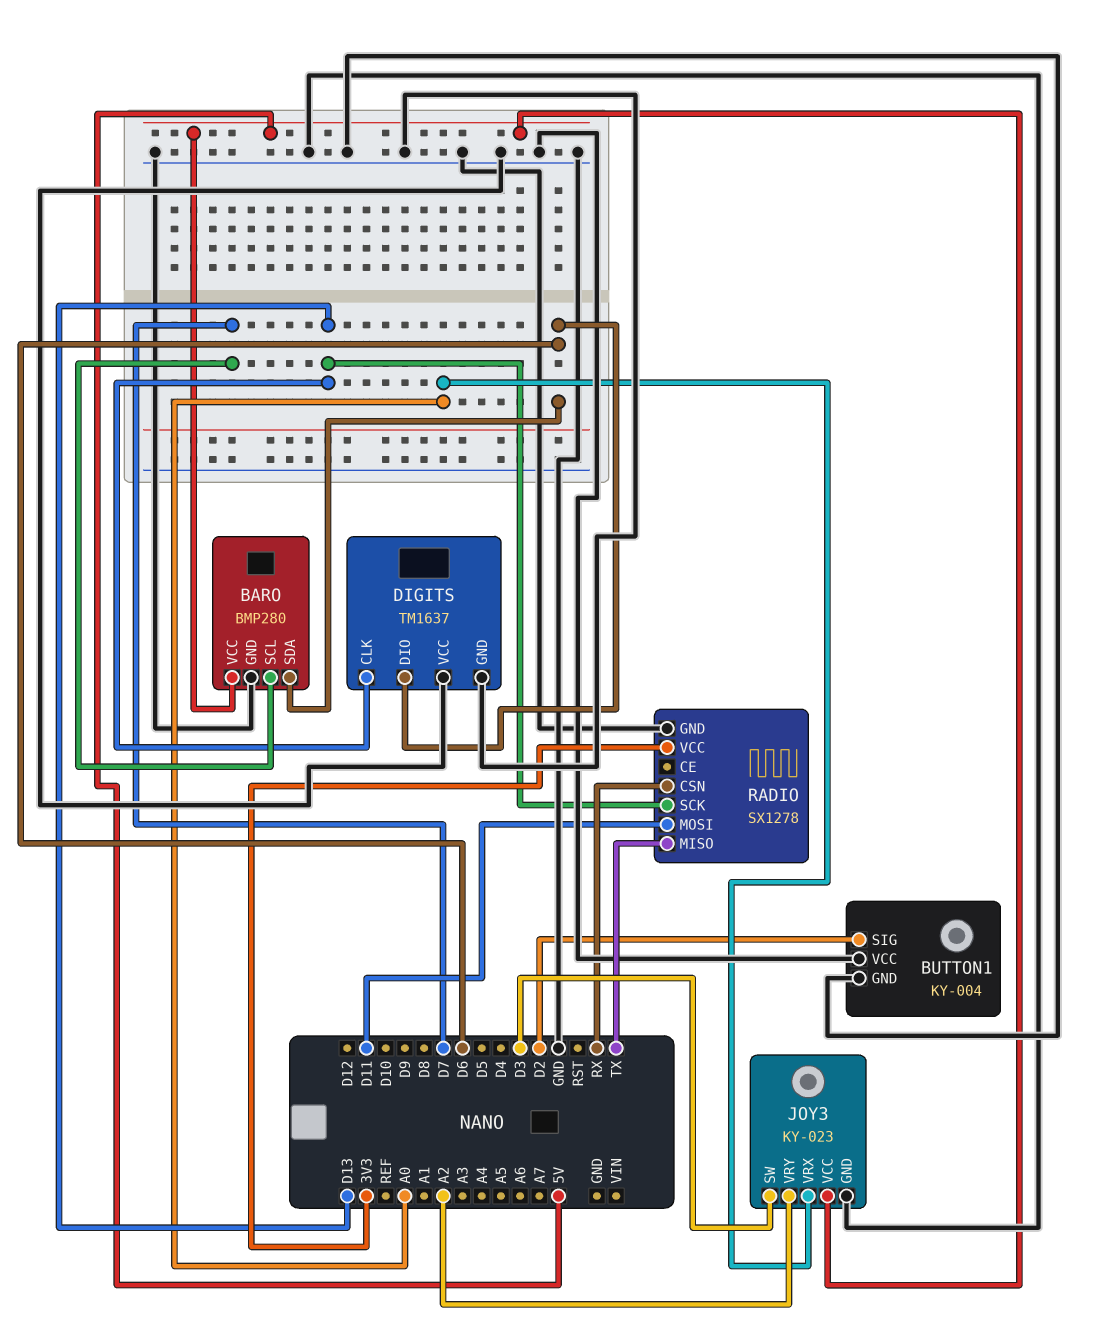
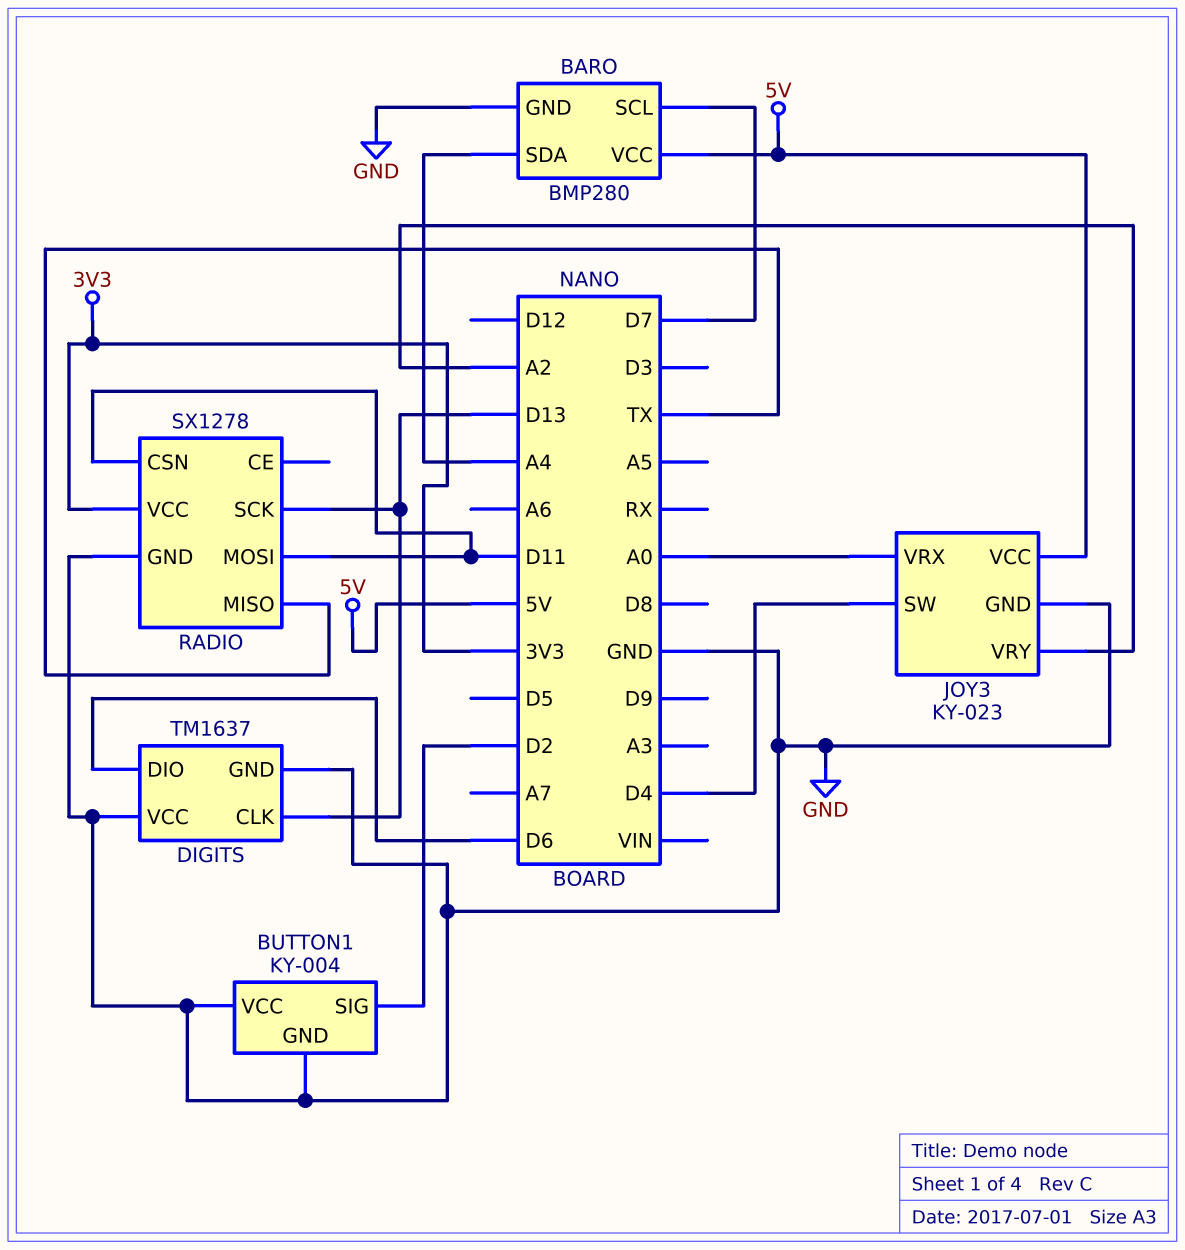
BARO pin SDA: D6 -> A4
JOY3 pin SW: D3 -> D4
RADIO pin CSN: RX -> D11

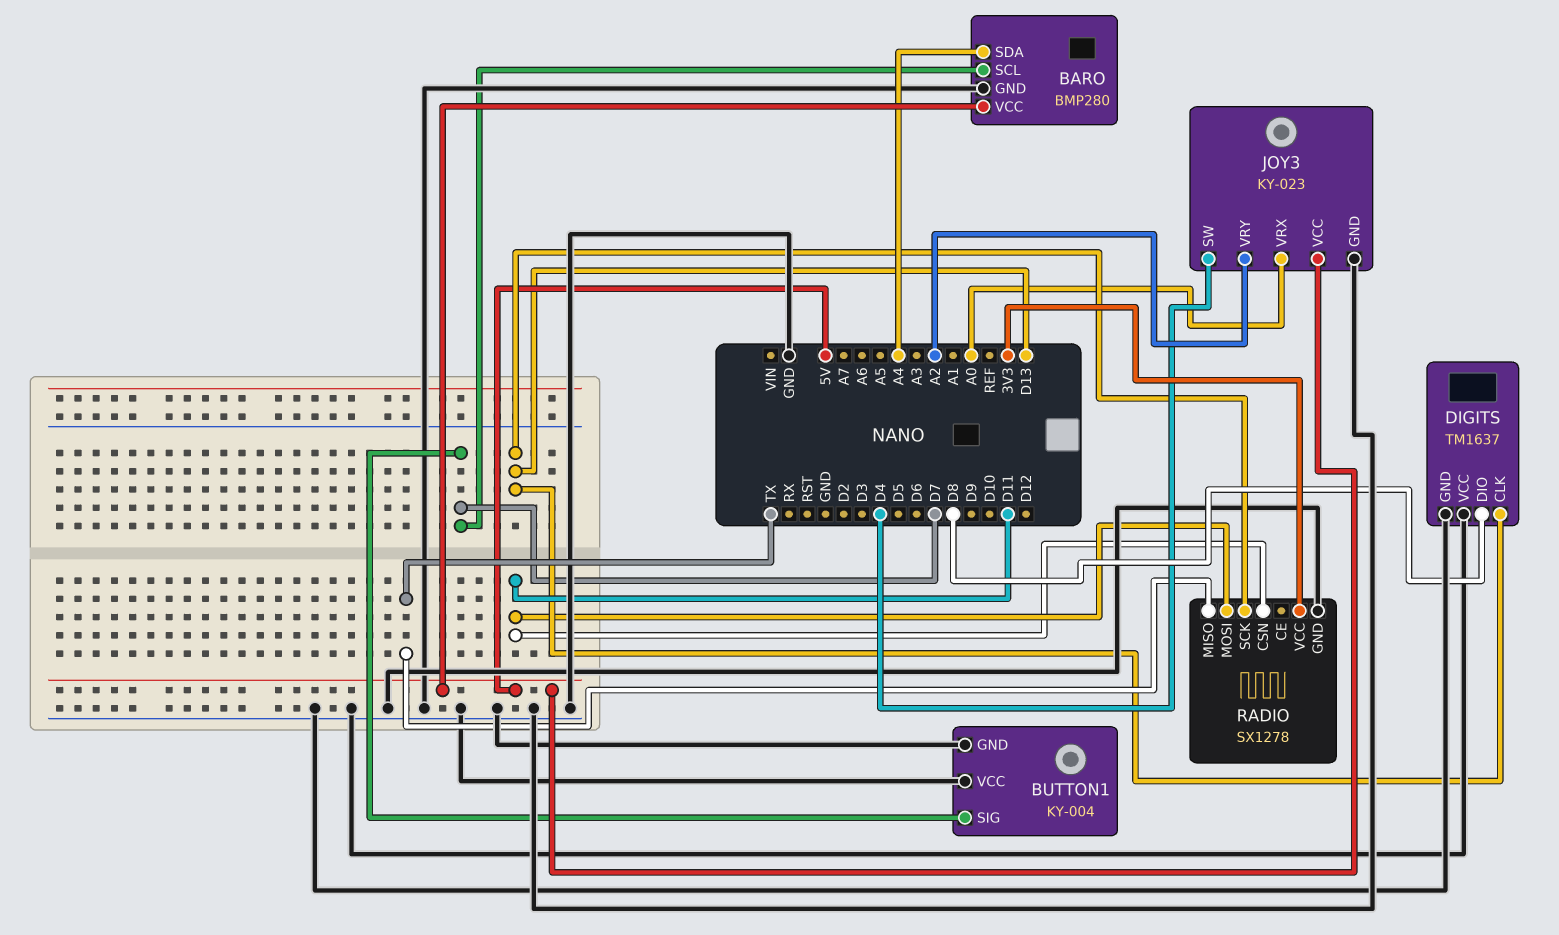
BUTTON1 pin SIG: D2 -> D7
DIGITS pin DIO: D6 -> D8

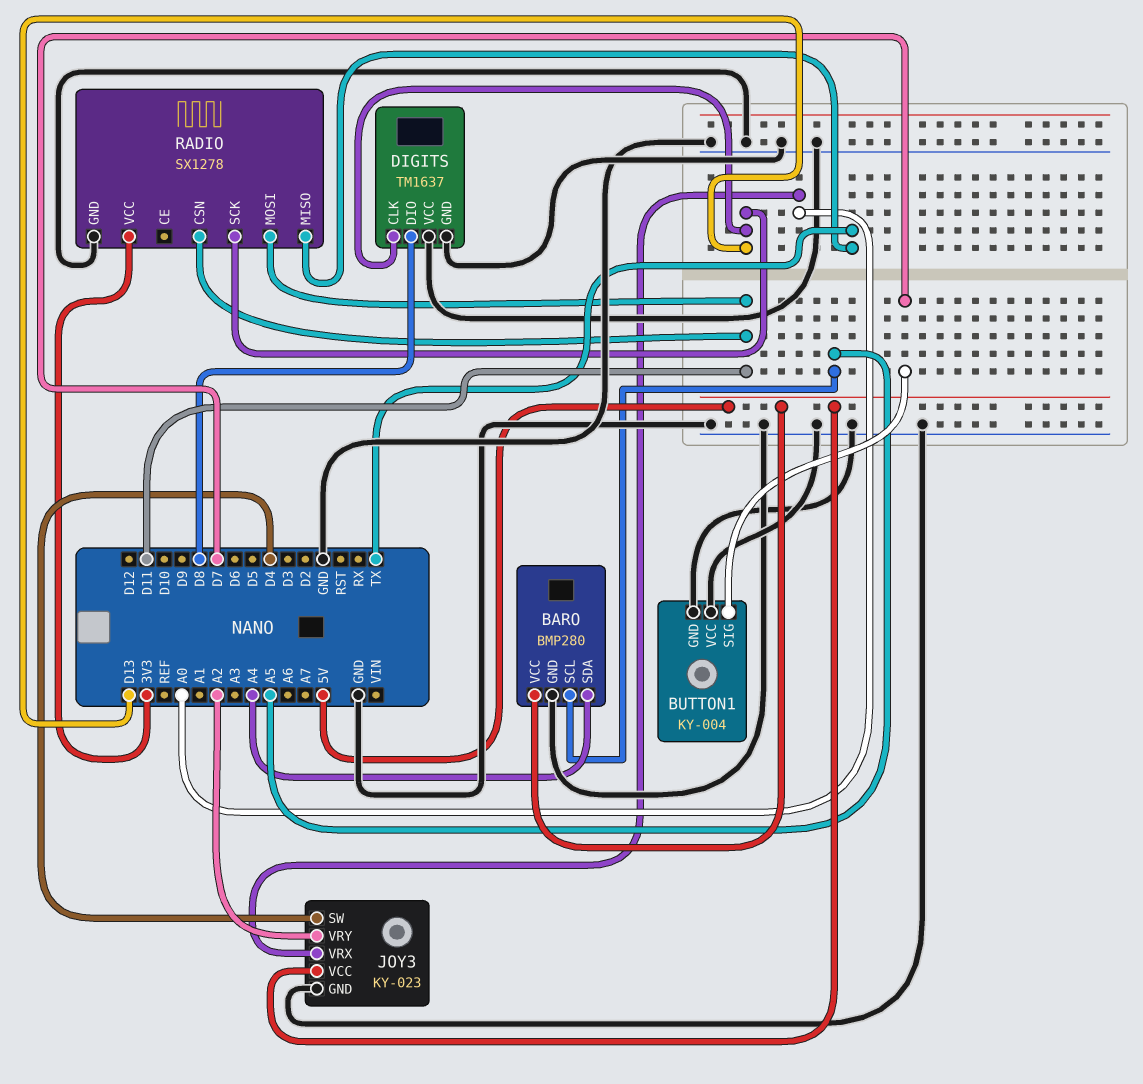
BARO pin SCL: D7 -> A5

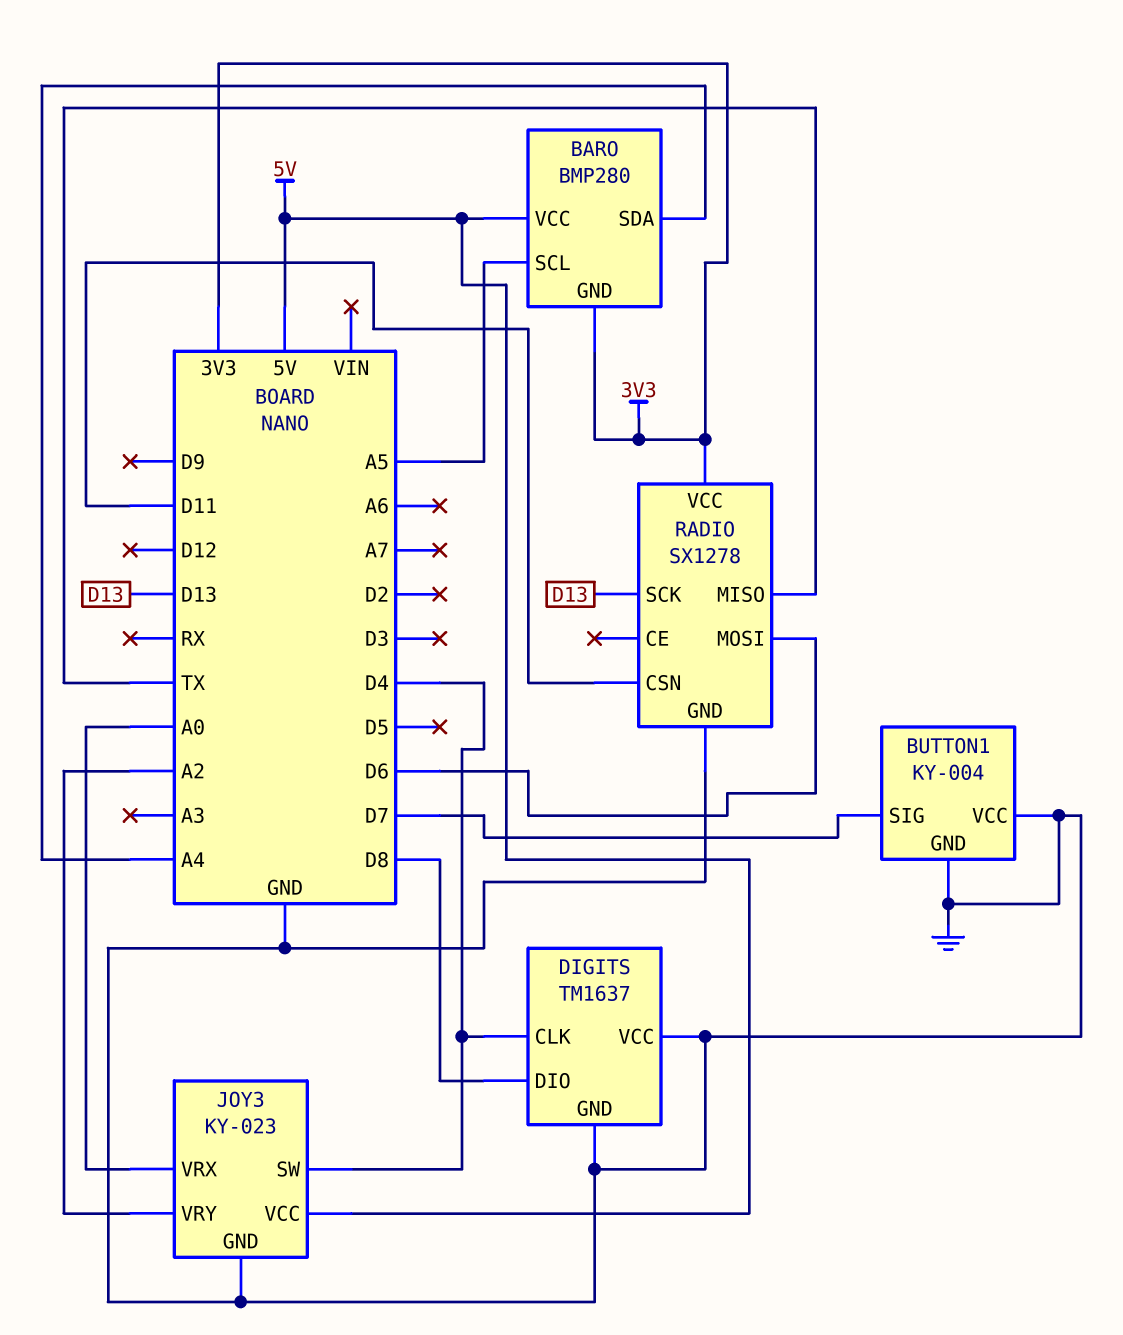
BARO pin GND: GND -> 3V3
DIGITS pin CLK: D13 -> D4
RADIO pin MOSI: D11 -> D6

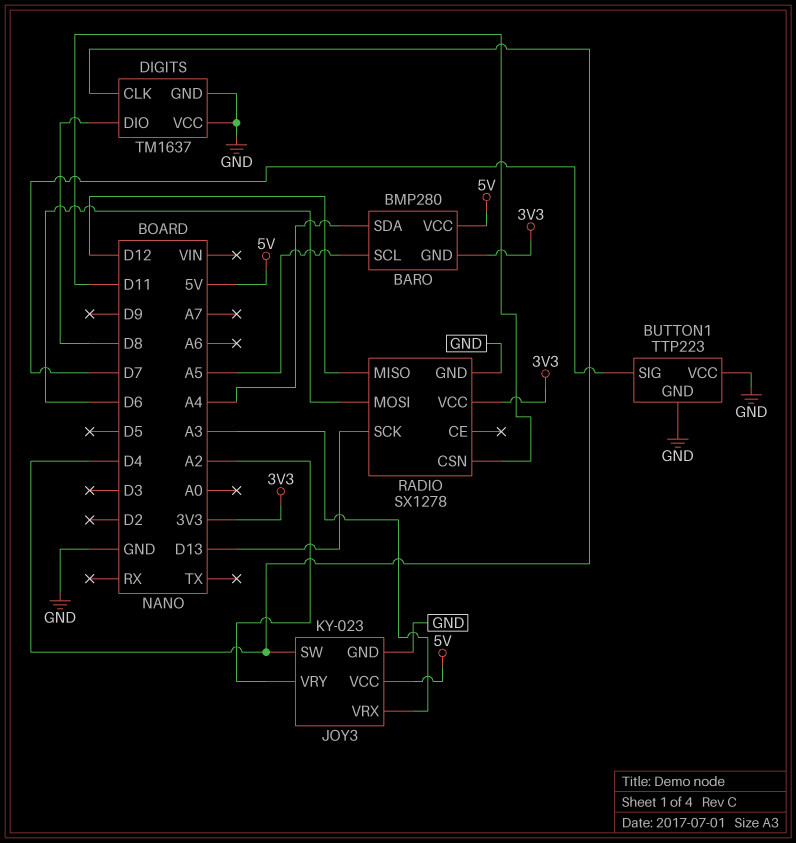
BUTTON1: KY-004 -> TTP223
JOY3 pin VRX: A0 -> A3
RADIO pin MISO: TX -> D12

